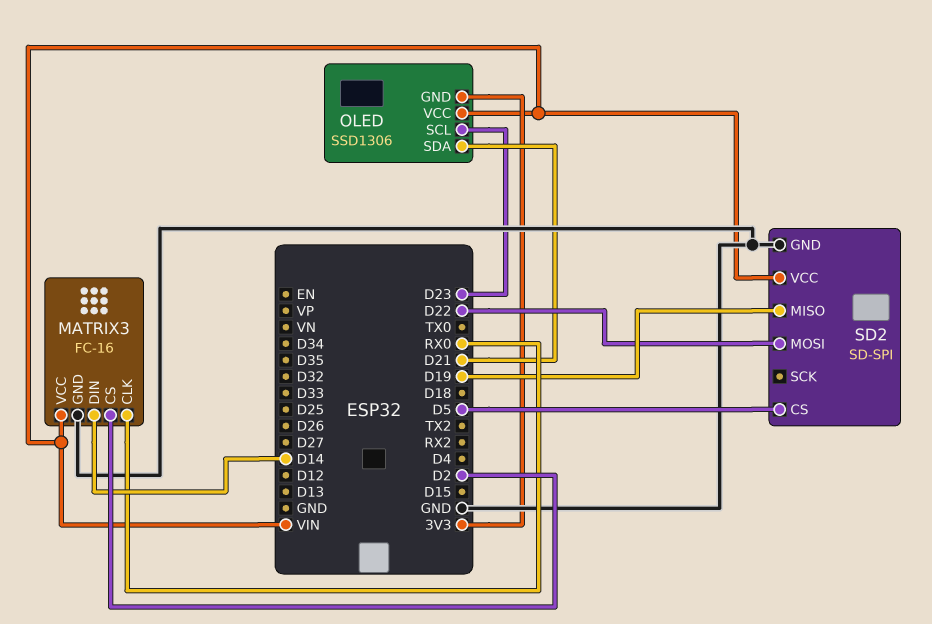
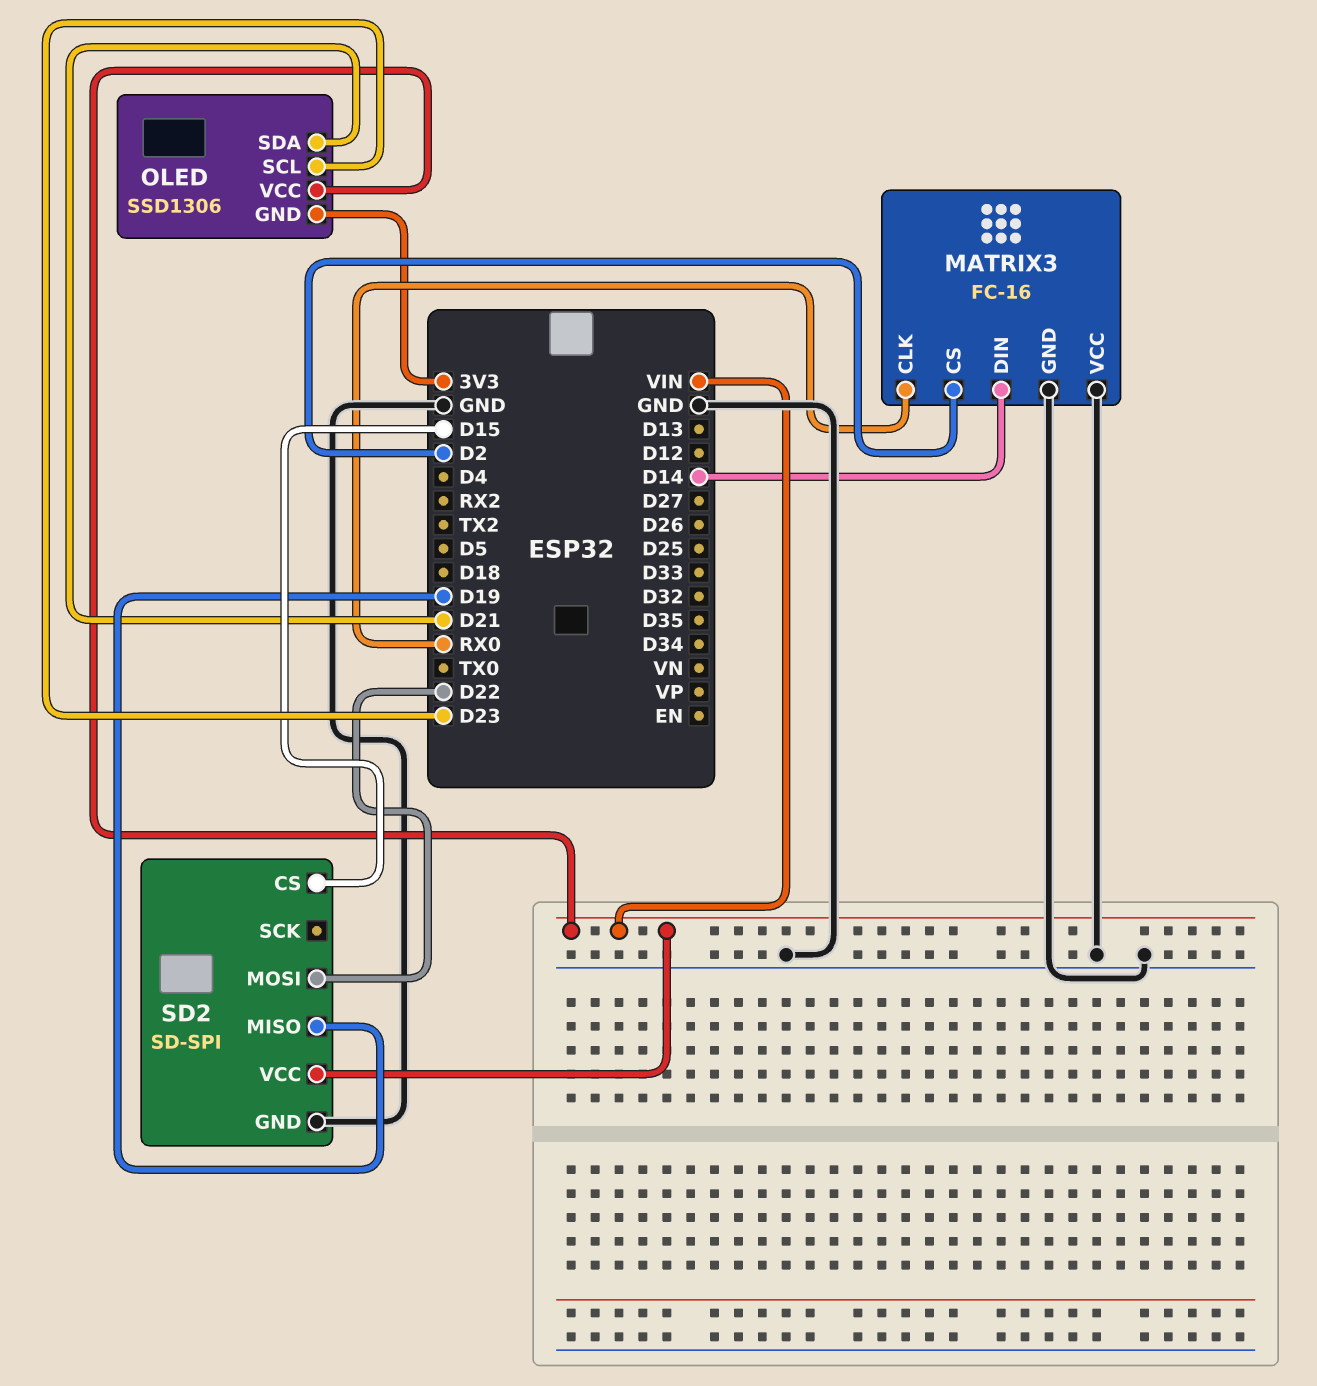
MATRIX3 pin VCC: VIN -> GND
SD2 pin CS: D5 -> D15

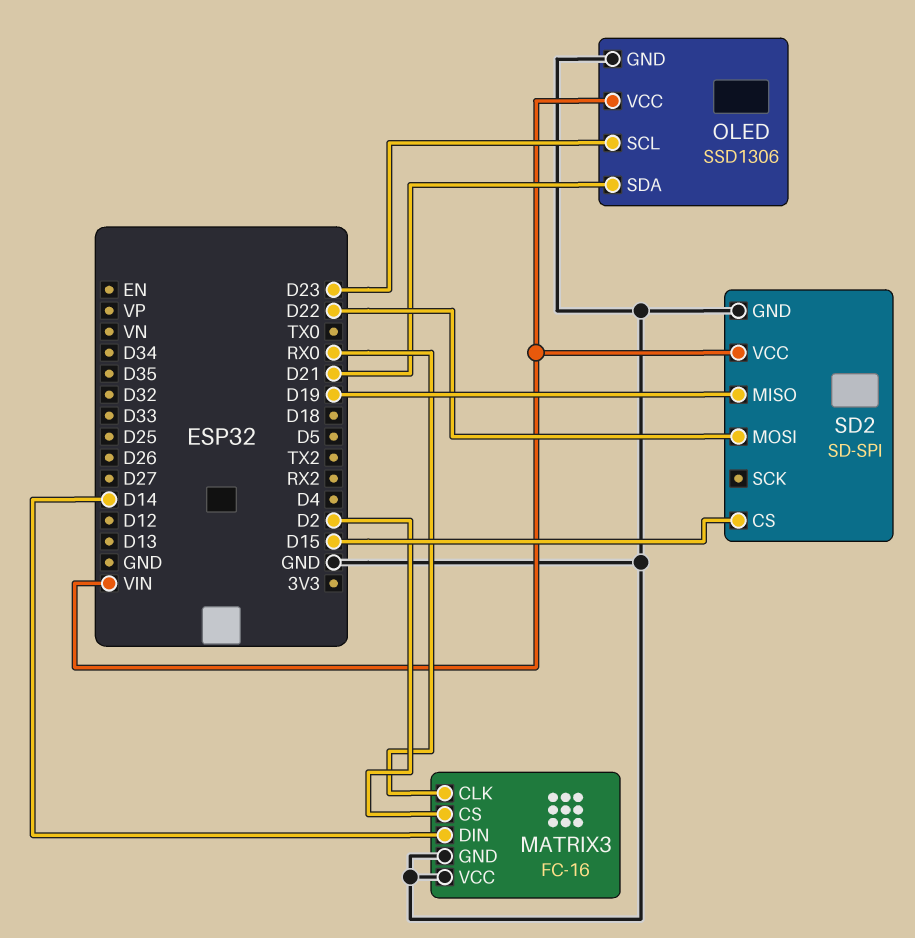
OLED pin GND: 3V3 -> GND

